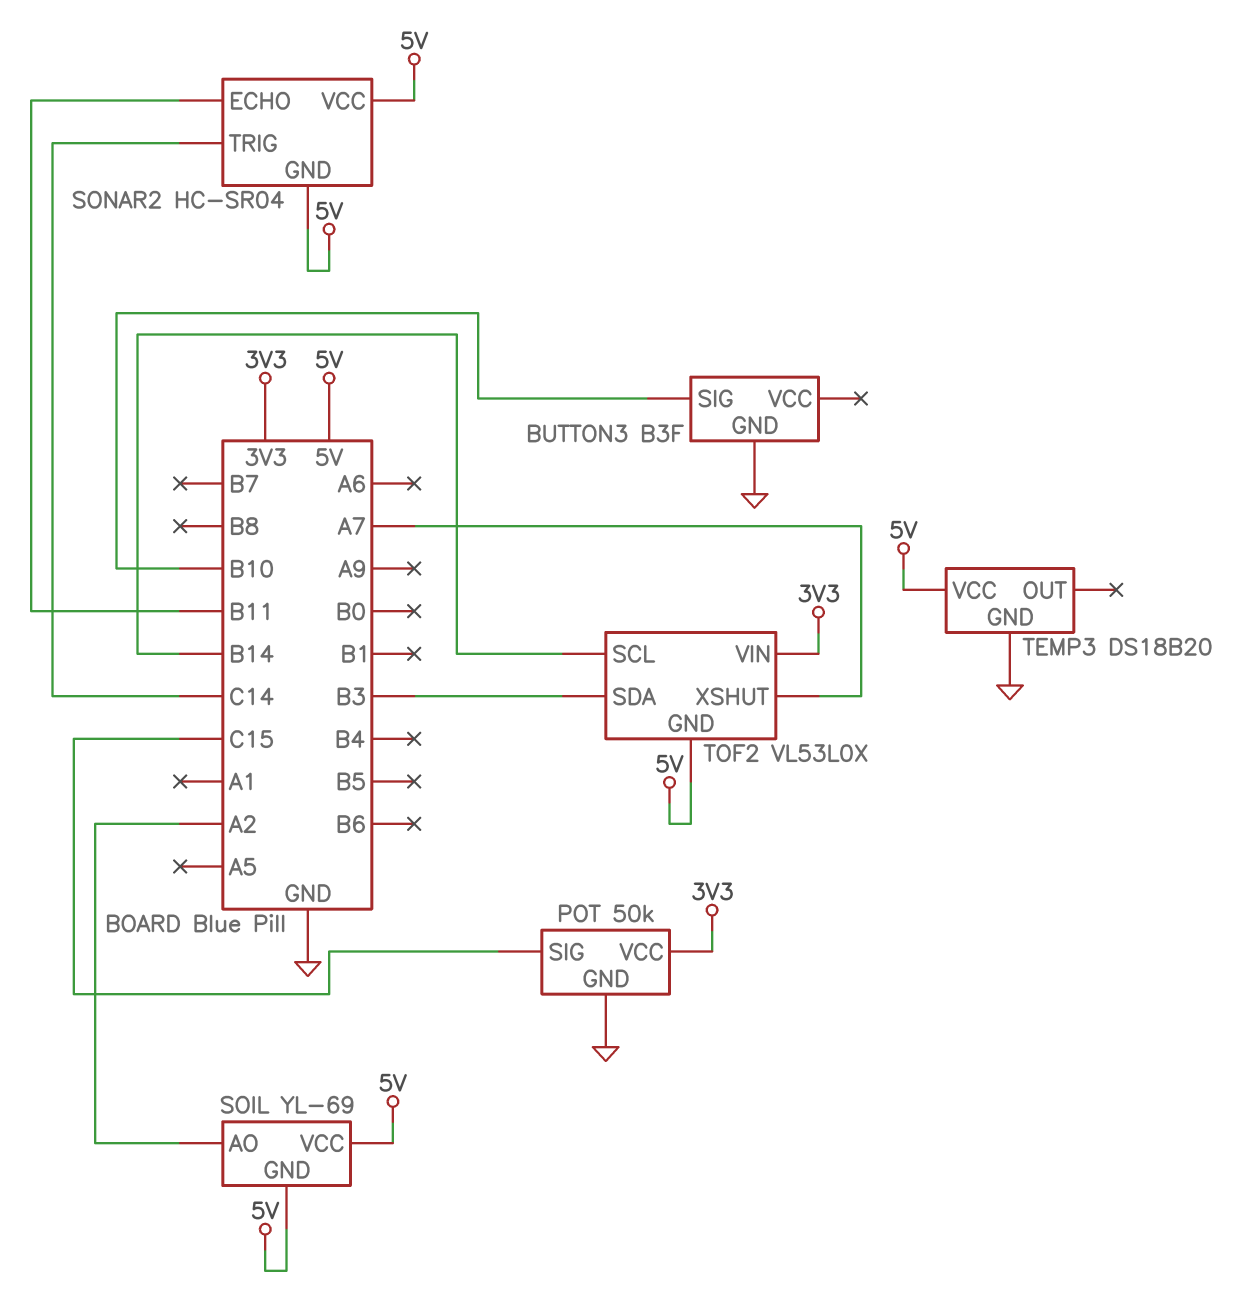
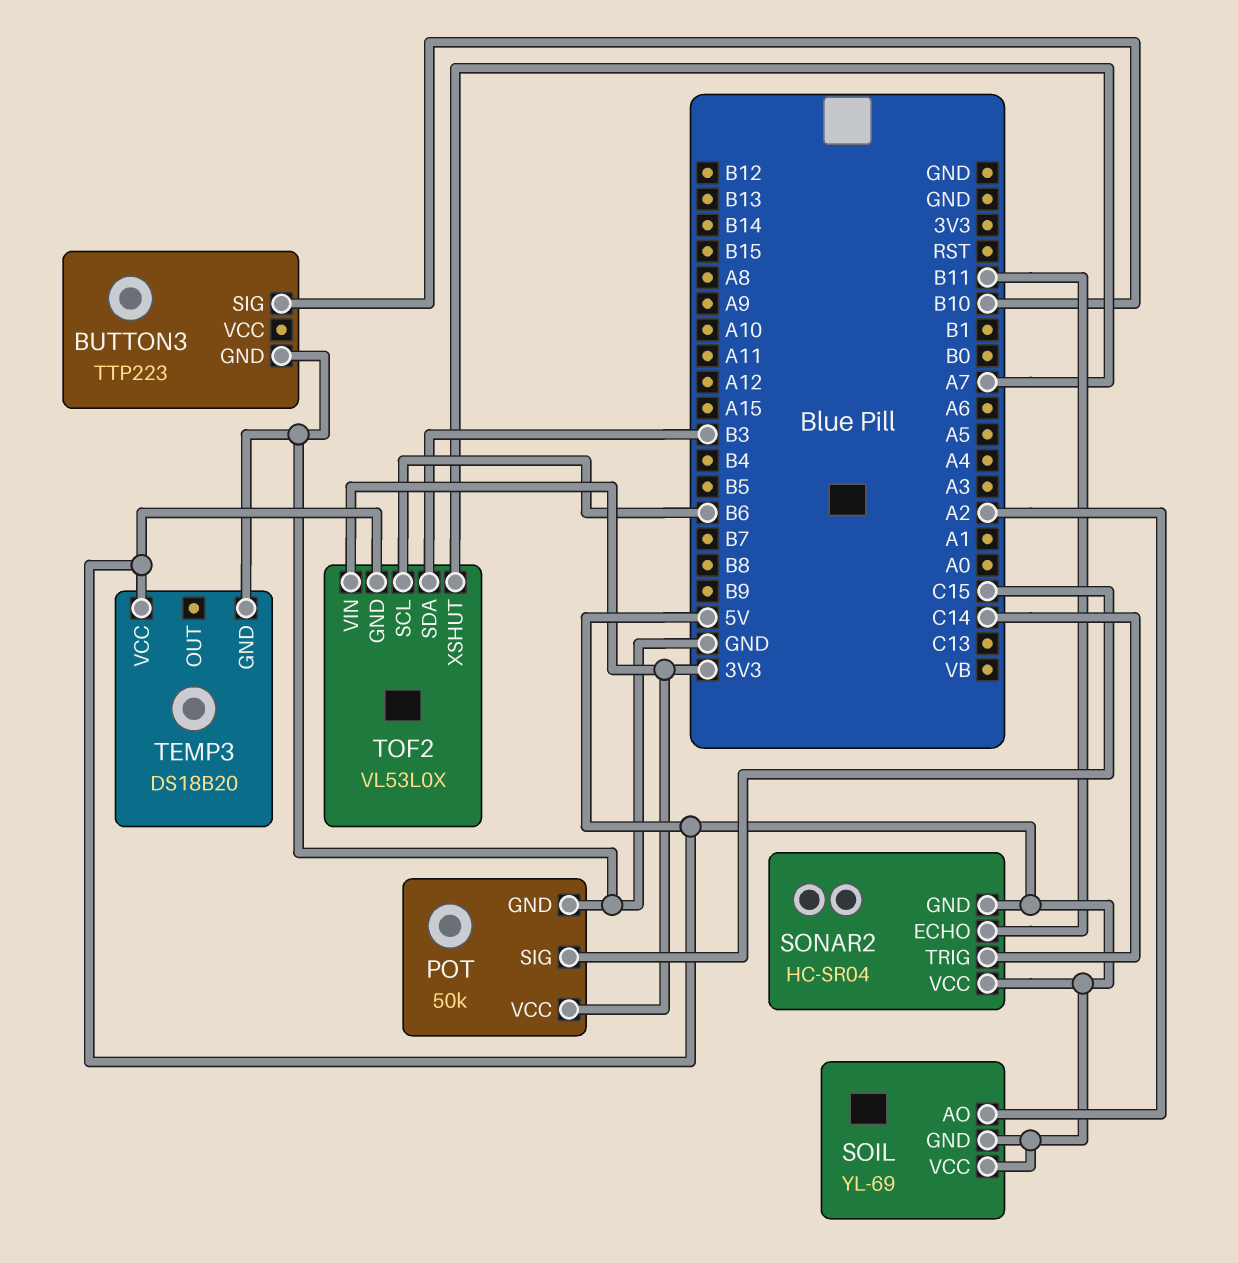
BUTTON3: B3F -> TTP223
TOF2 pin SCL: B14 -> B6

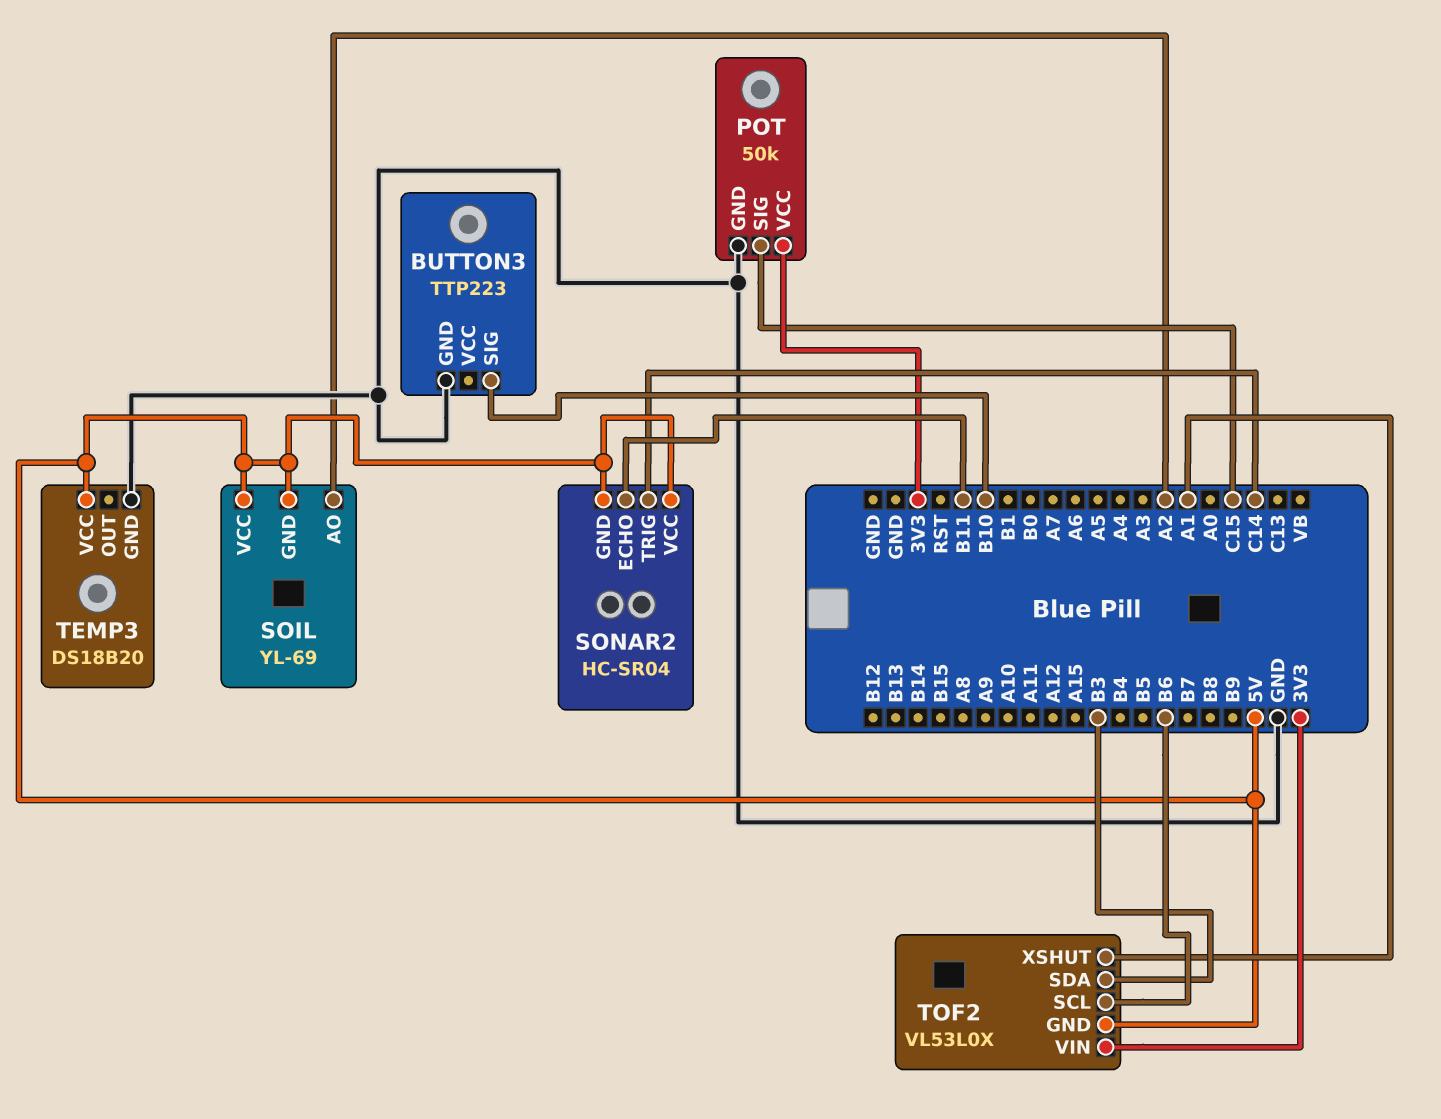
TOF2 pin XSHUT: A7 -> A1

